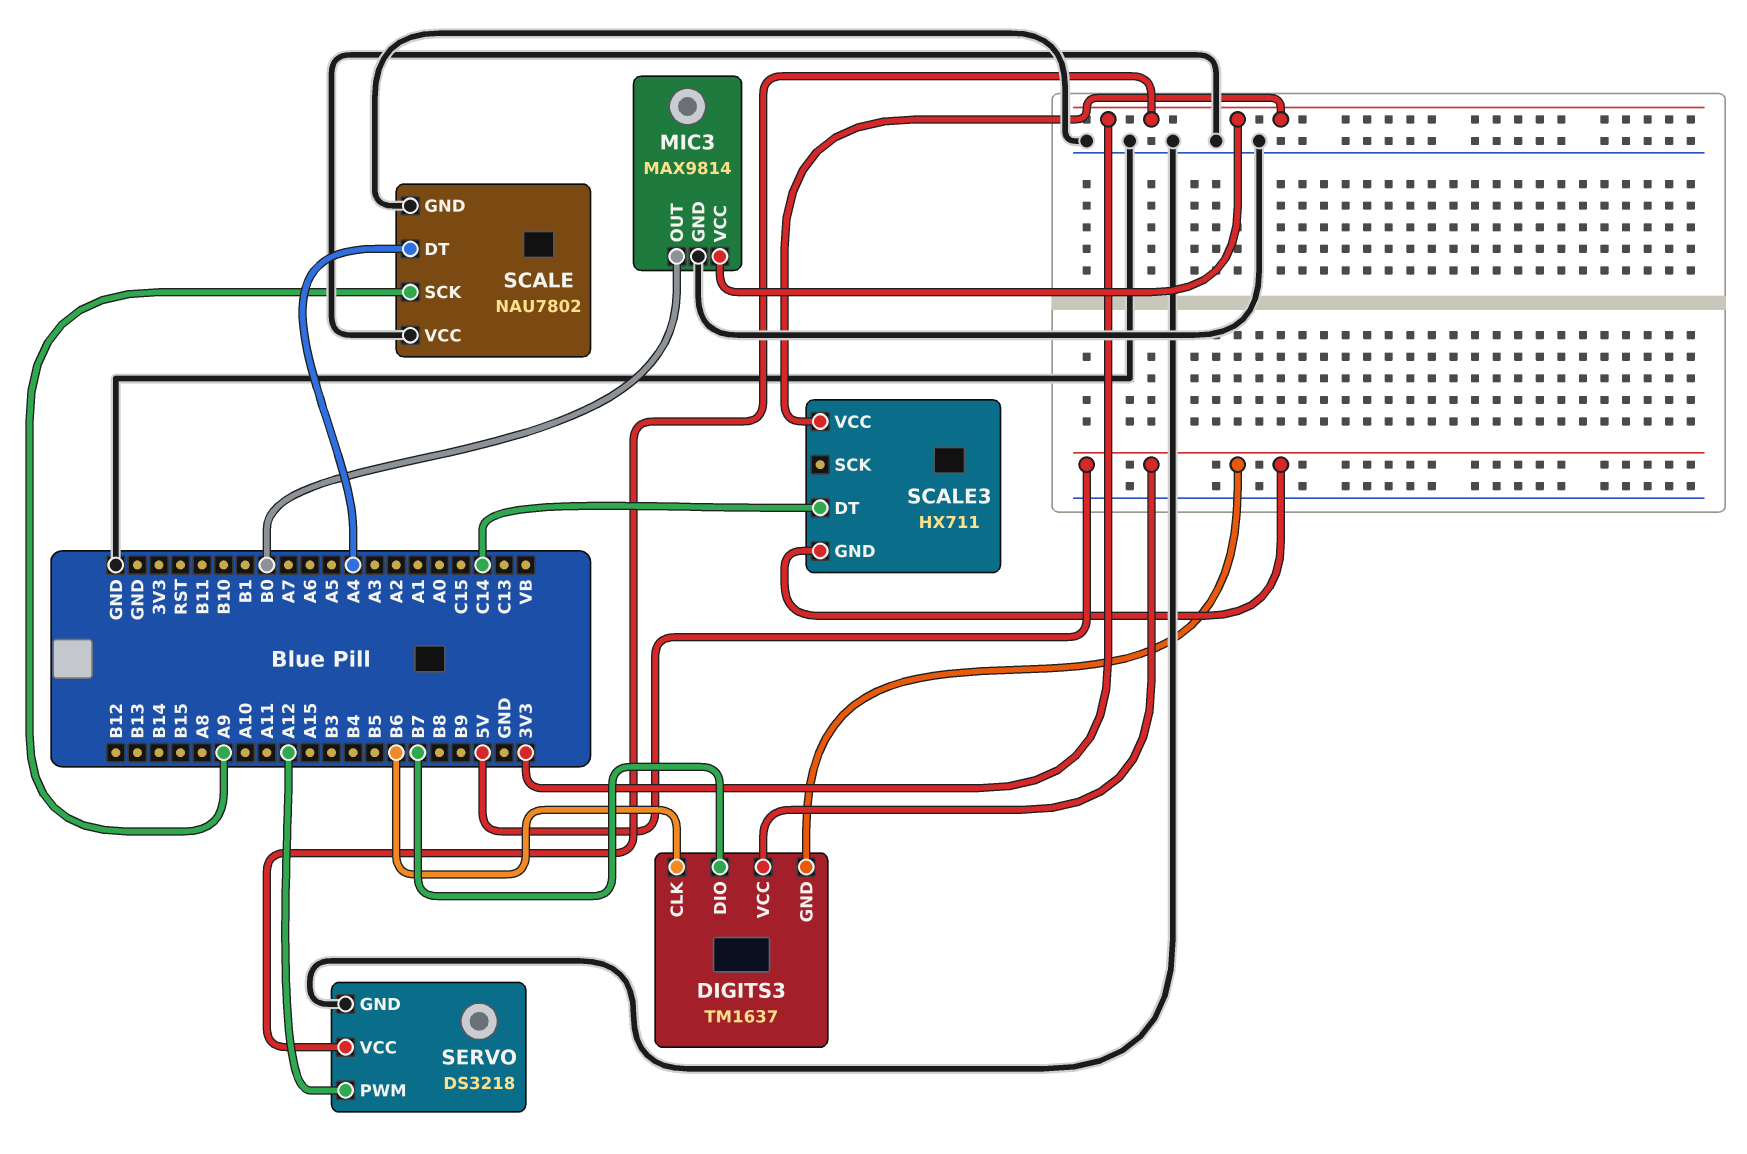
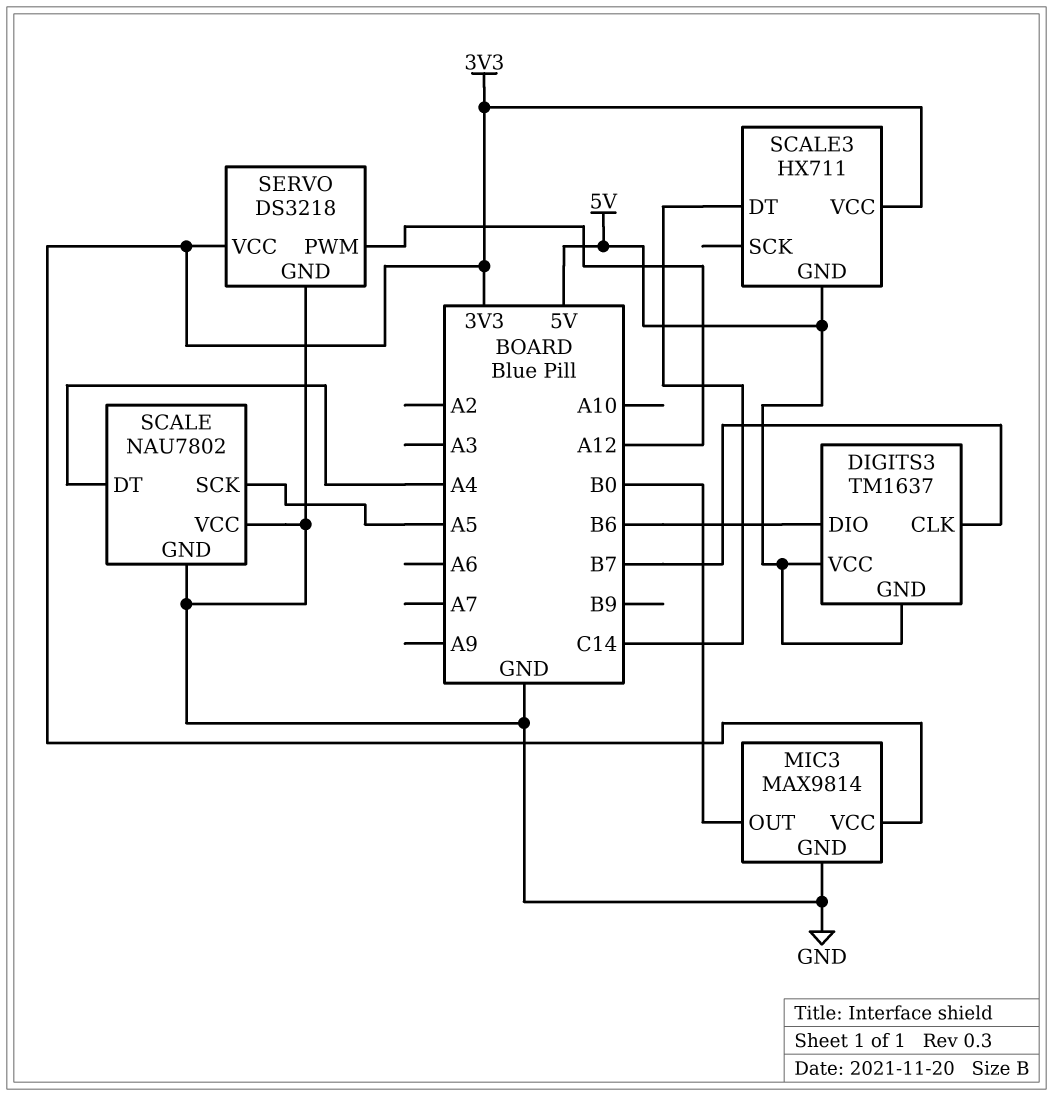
DIGITS3 pin CLK: B6 -> B7
DIGITS3 pin DIO: B7 -> B6
SCALE pin SCK: A9 -> A5

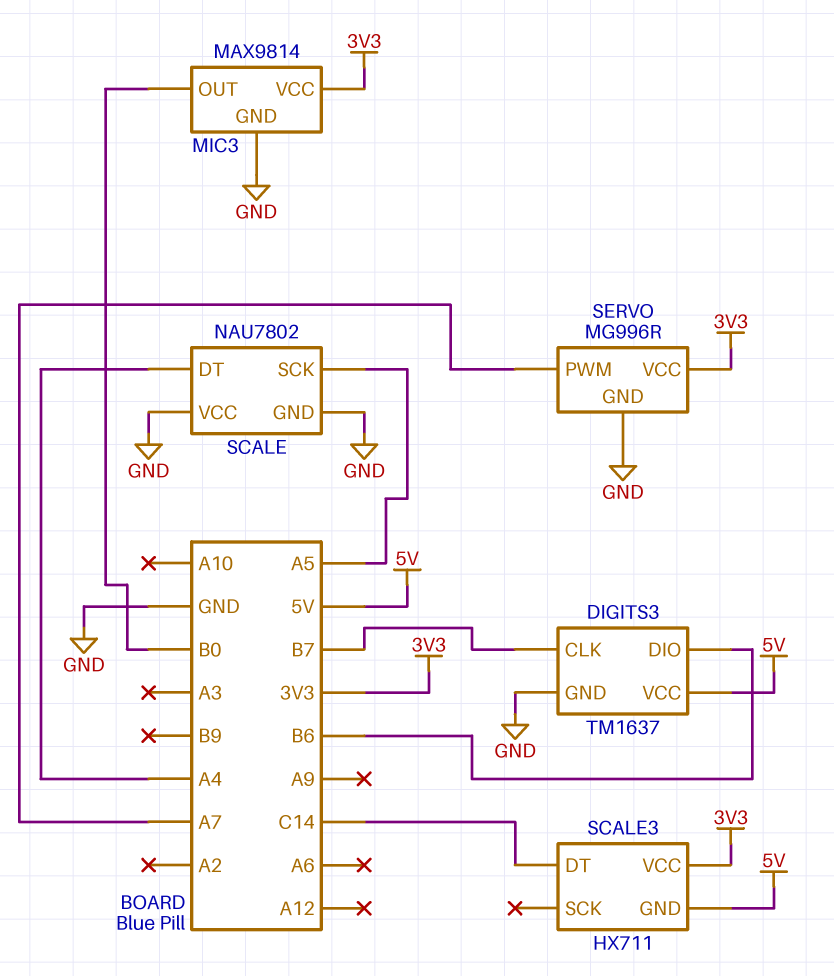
DIGITS3 pin GND: 5V -> GND
SERVO: DS3218 -> MG996R
SERVO pin PWM: A12 -> A7

